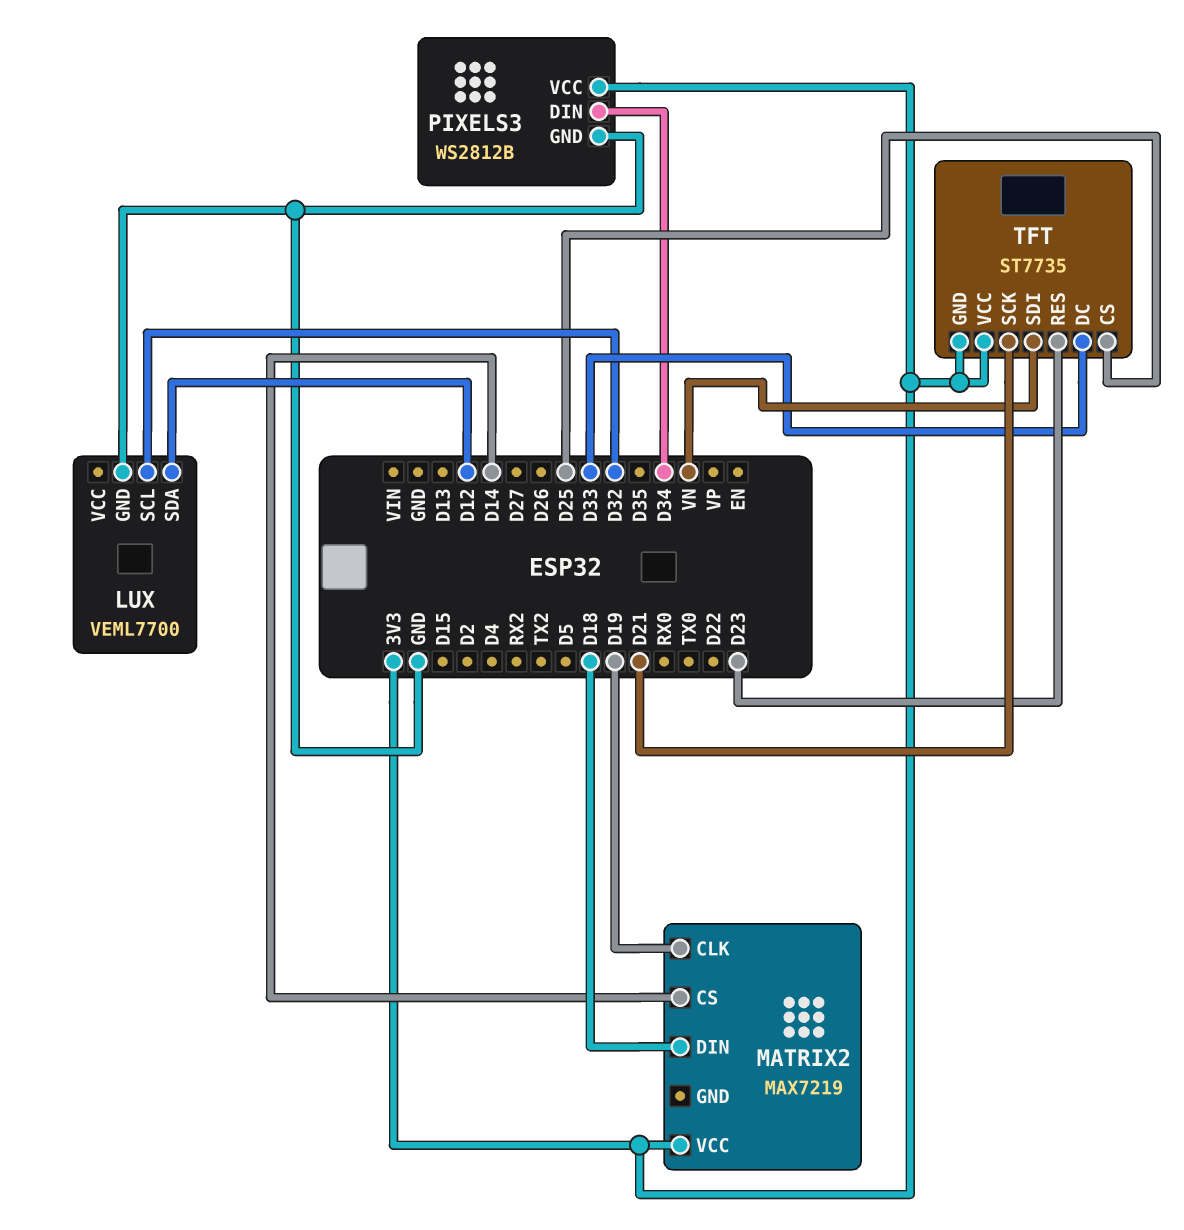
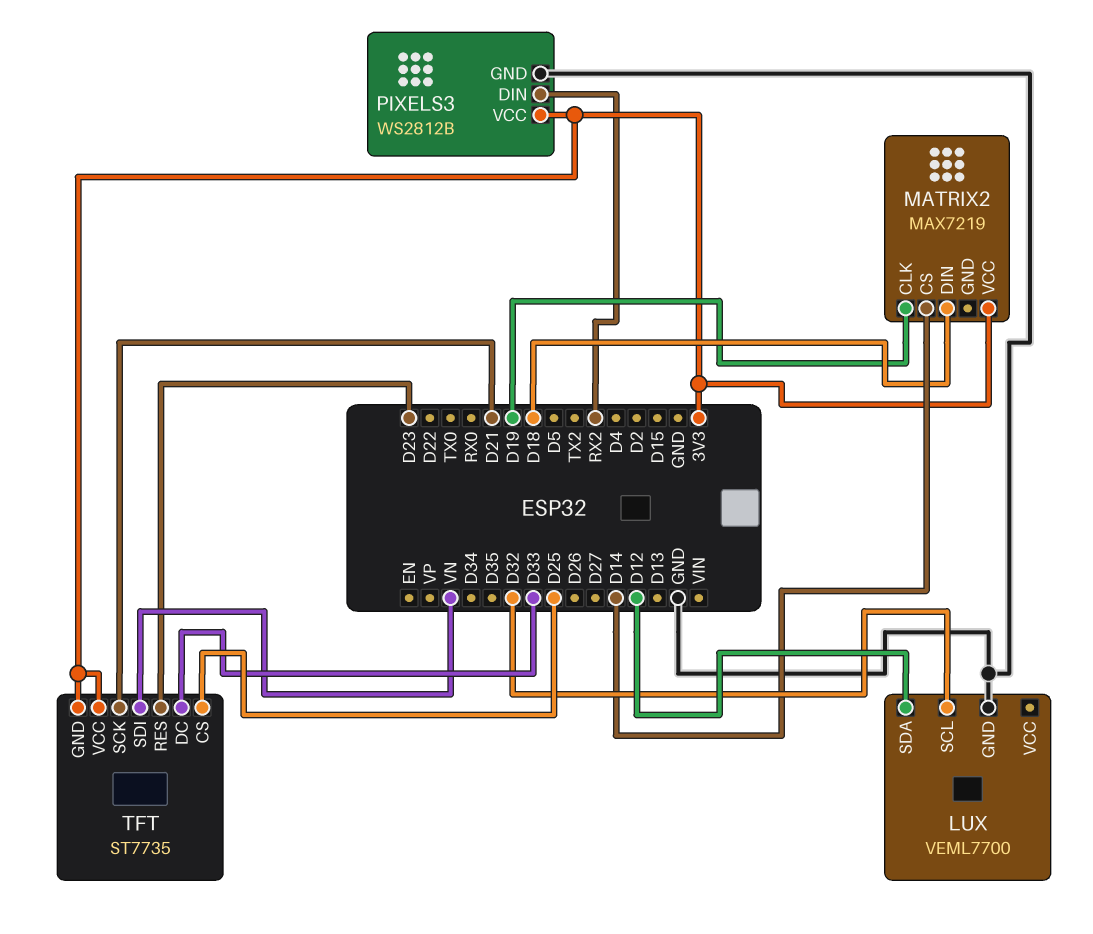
PIXELS3 pin DIN: D34 -> RX2

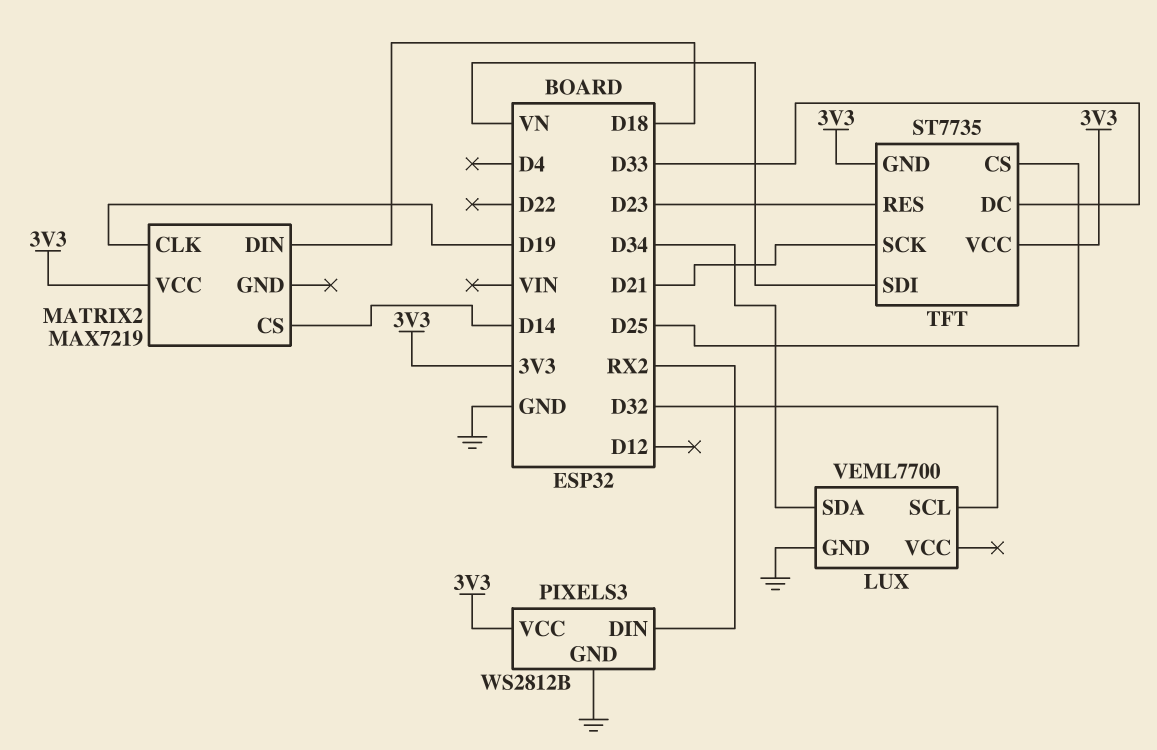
LUX pin SDA: D12 -> D34

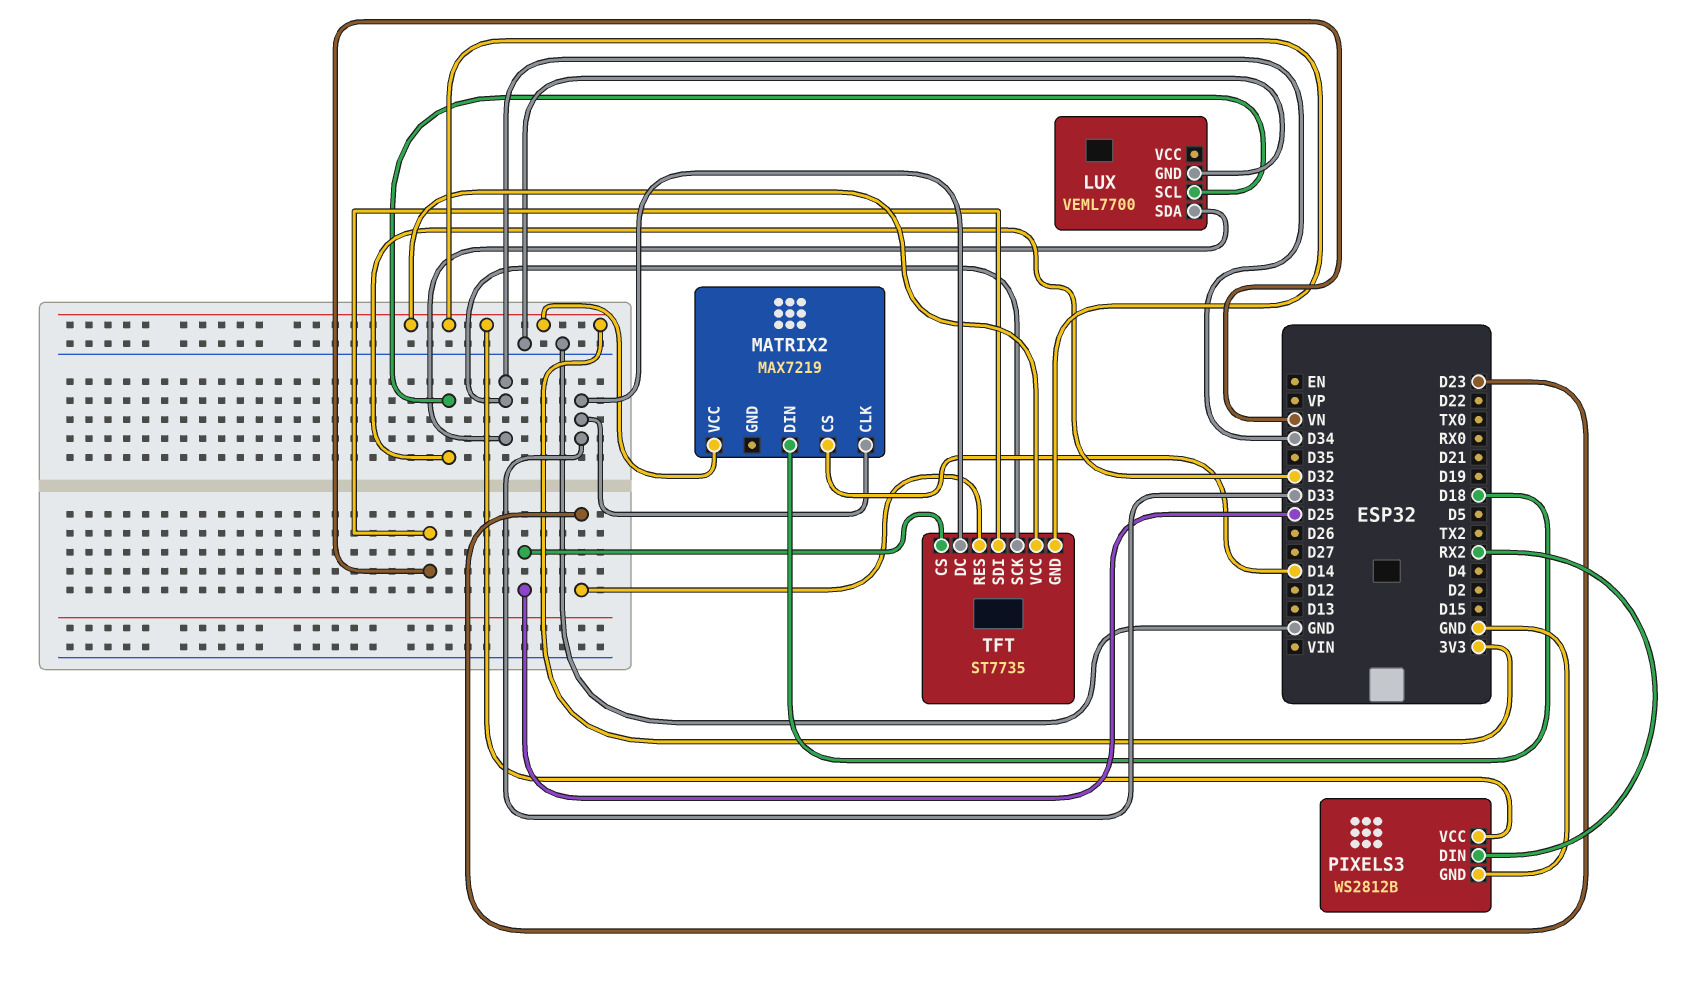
MATRIX2 pin CLK: D19 -> D33
TFT pin SCK: D21 -> D34

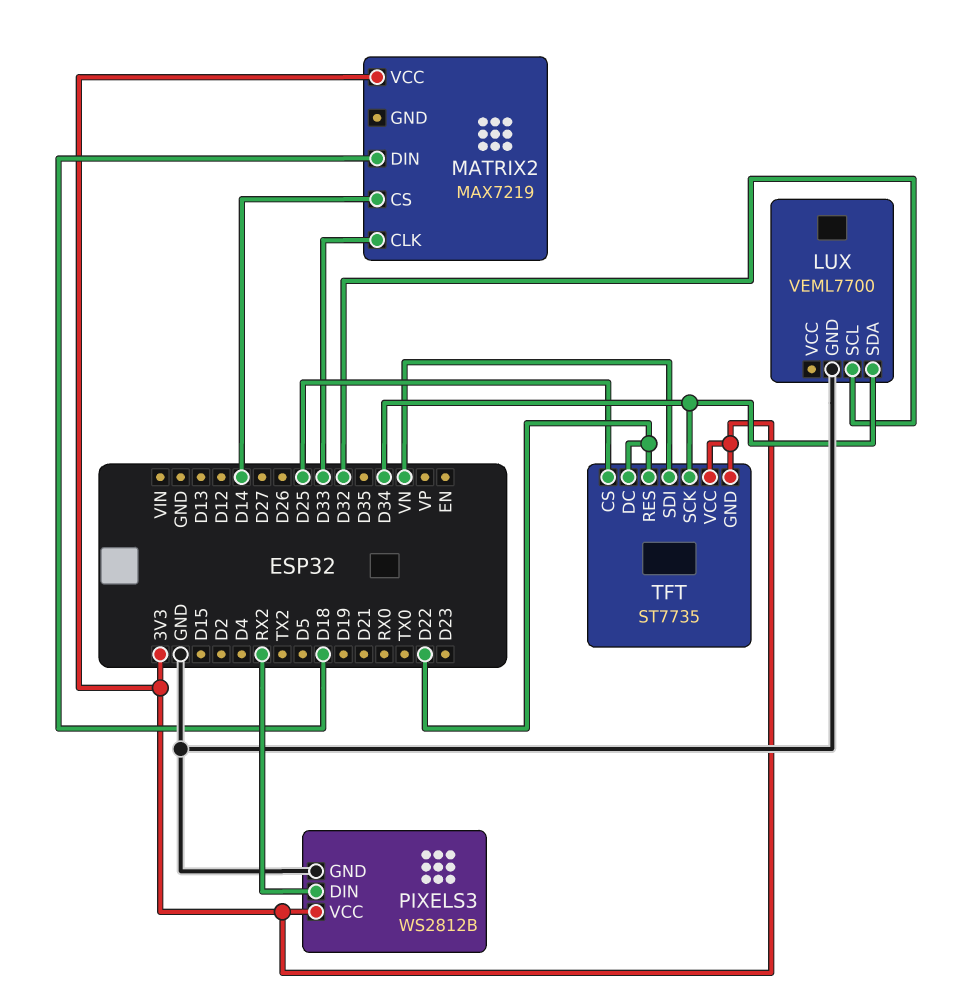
TFT pin DC: D33 -> D22
TFT pin RES: D23 -> D22

